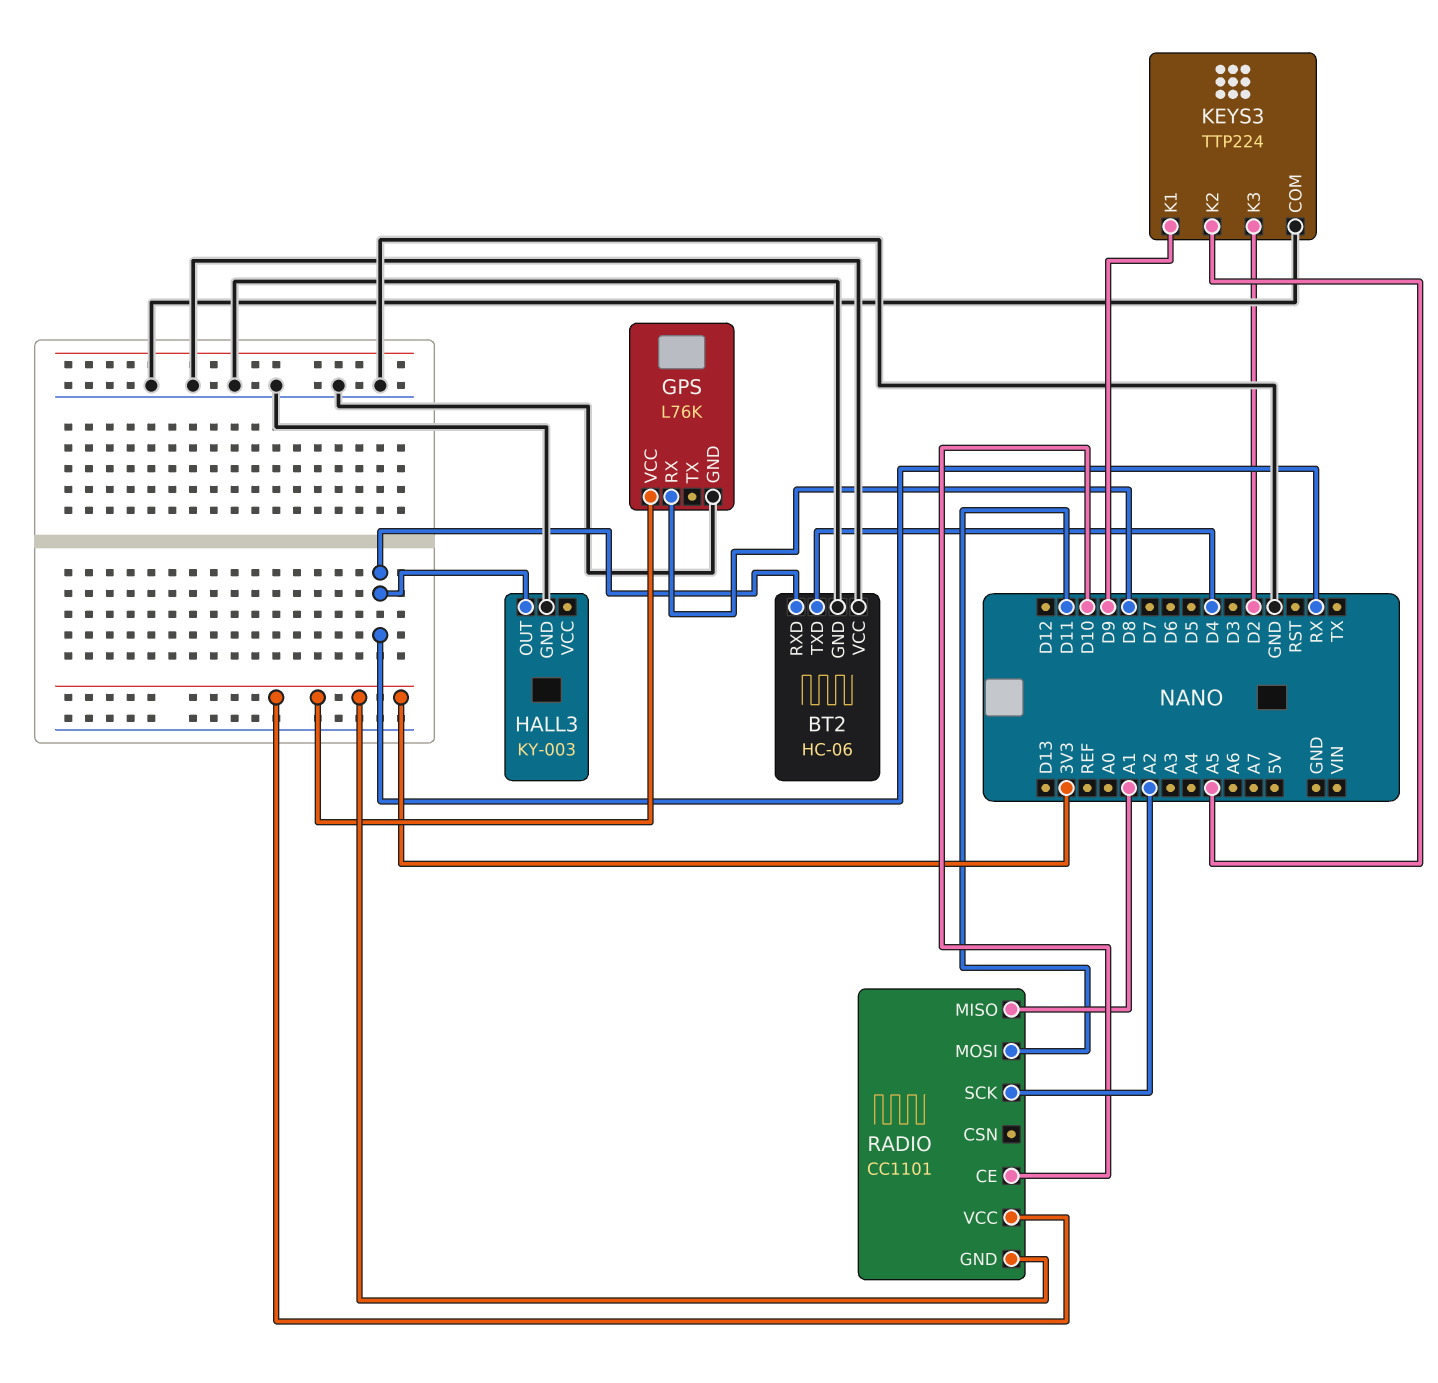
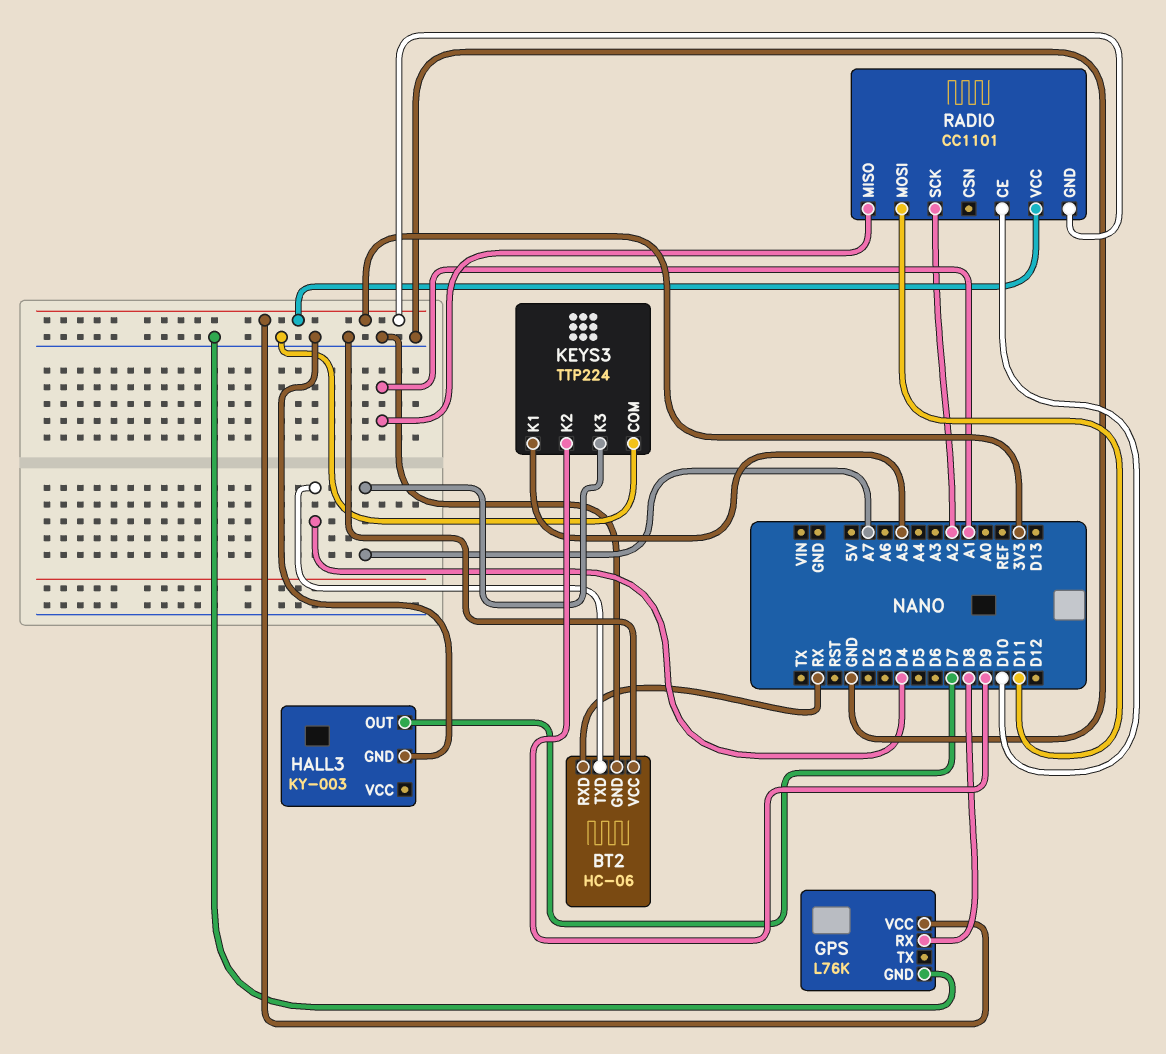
HALL3 pin OUT: RX -> D7
KEYS3 pin K1: D9 -> A5
KEYS3 pin K2: A5 -> D9
KEYS3 pin K3: D2 -> A7

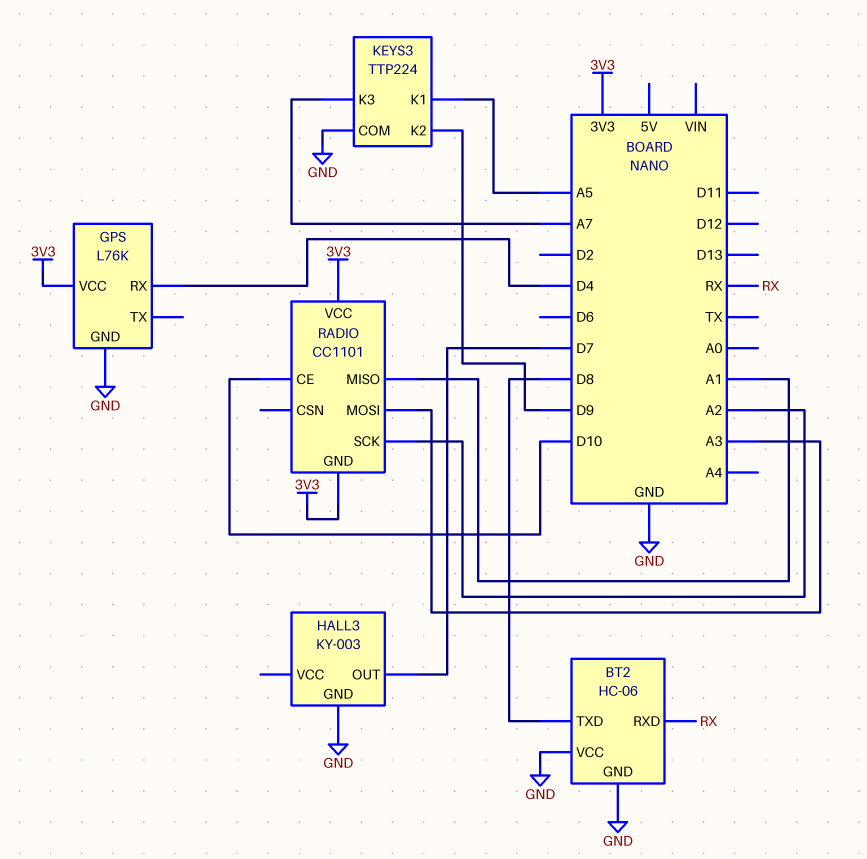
BT2 pin TXD: D4 -> D8
GPS pin RX: D8 -> D4
RADIO pin MOSI: D11 -> A3

